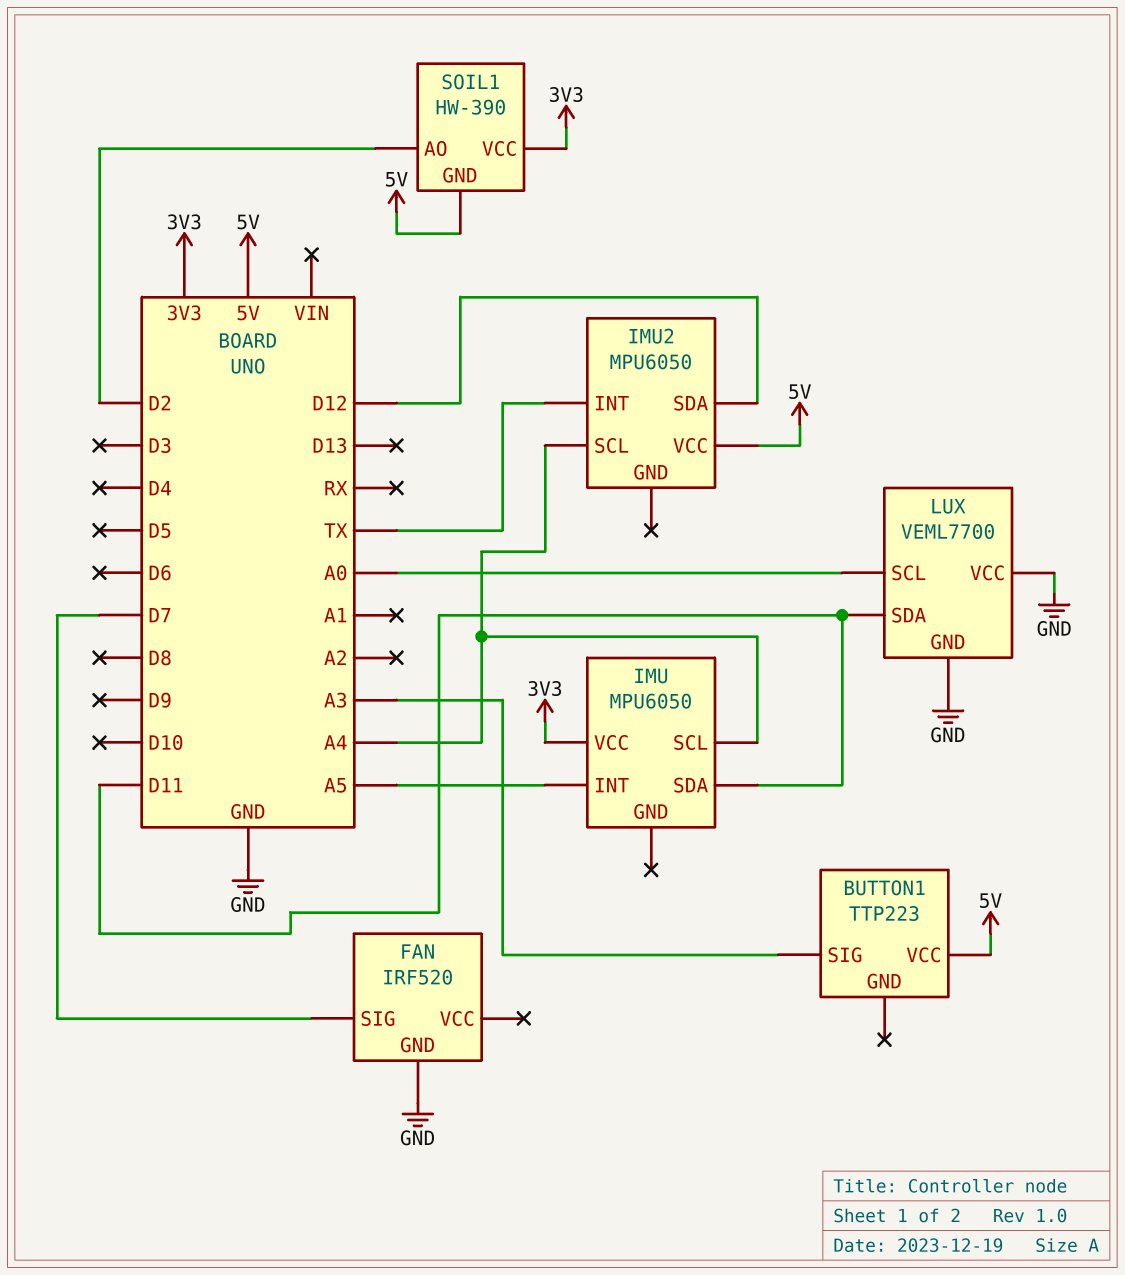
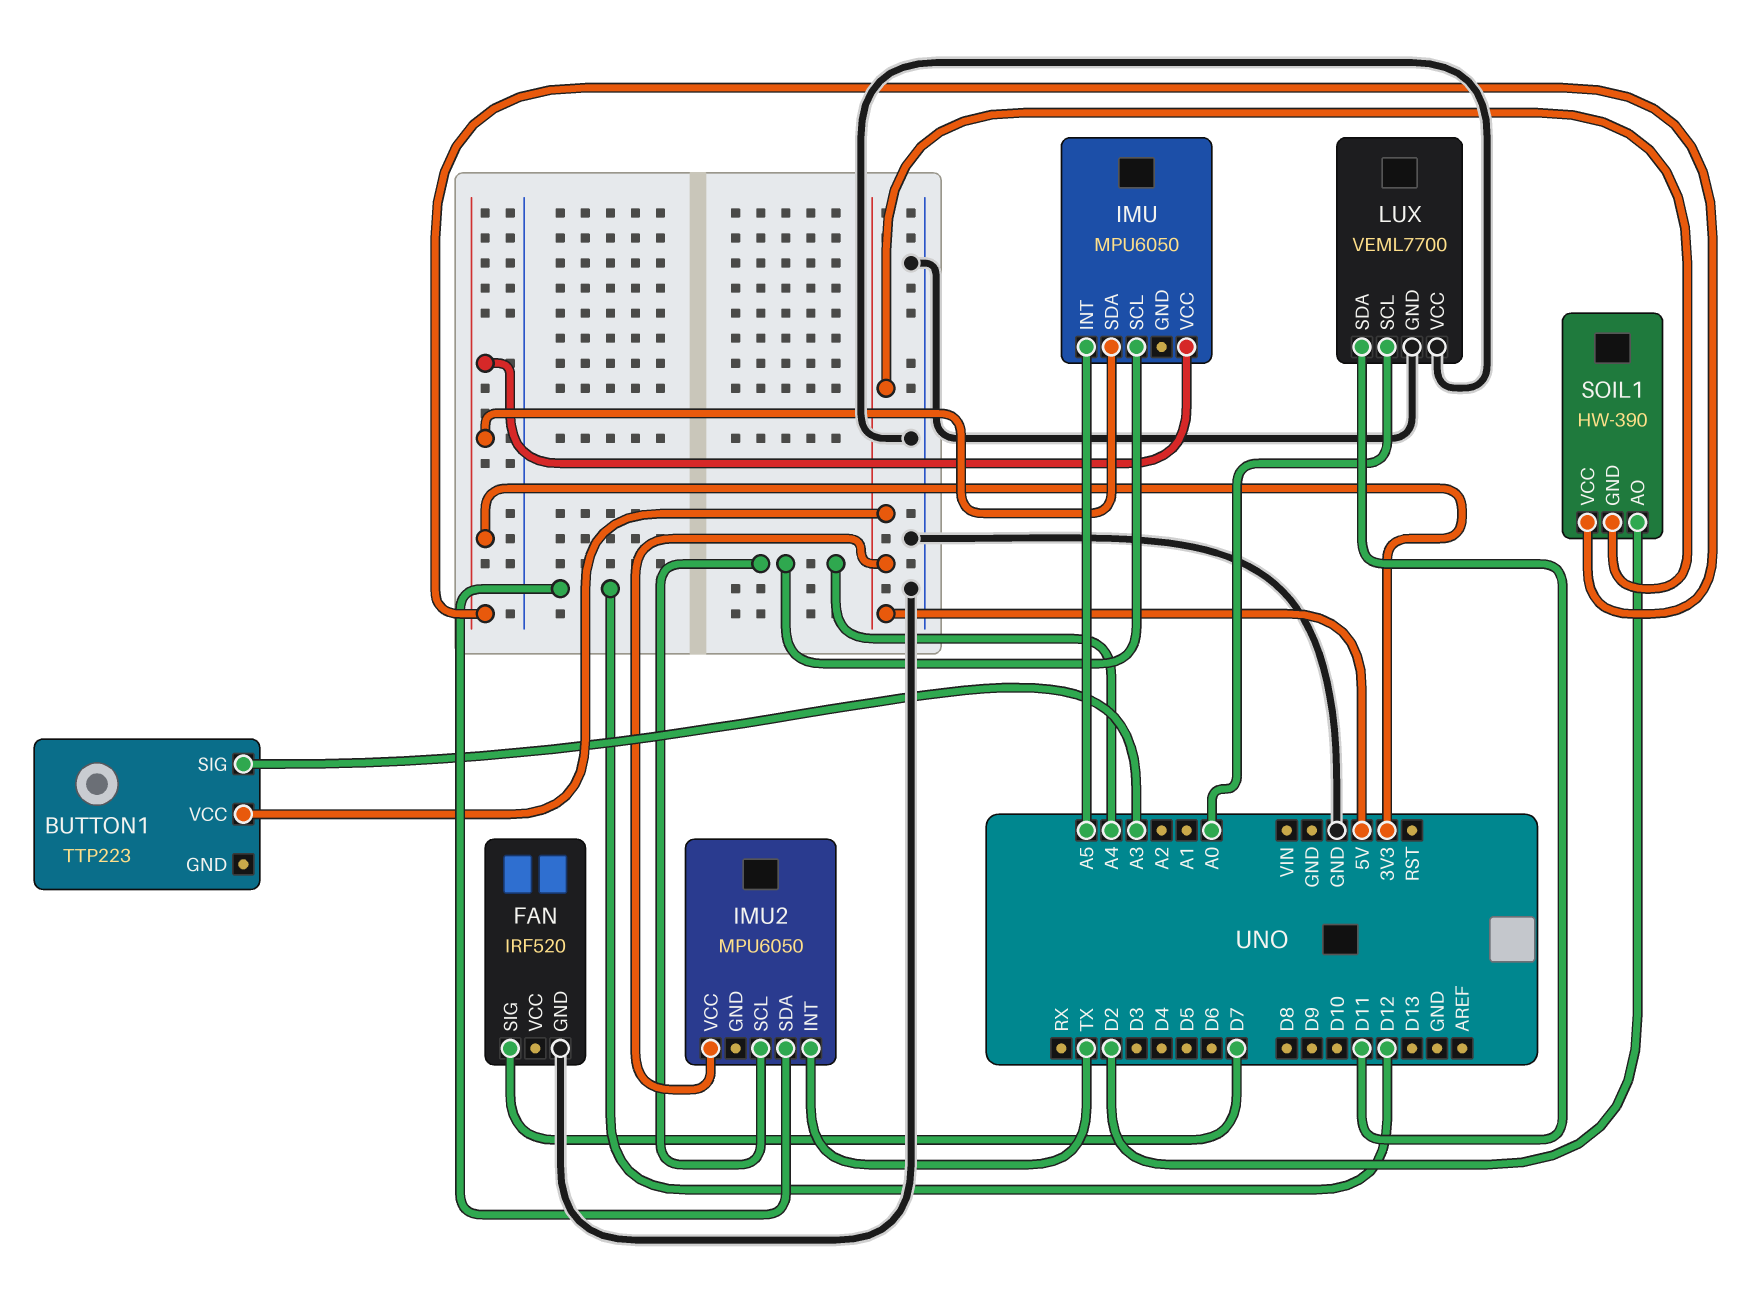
IMU pin SDA: D11 -> 3V3

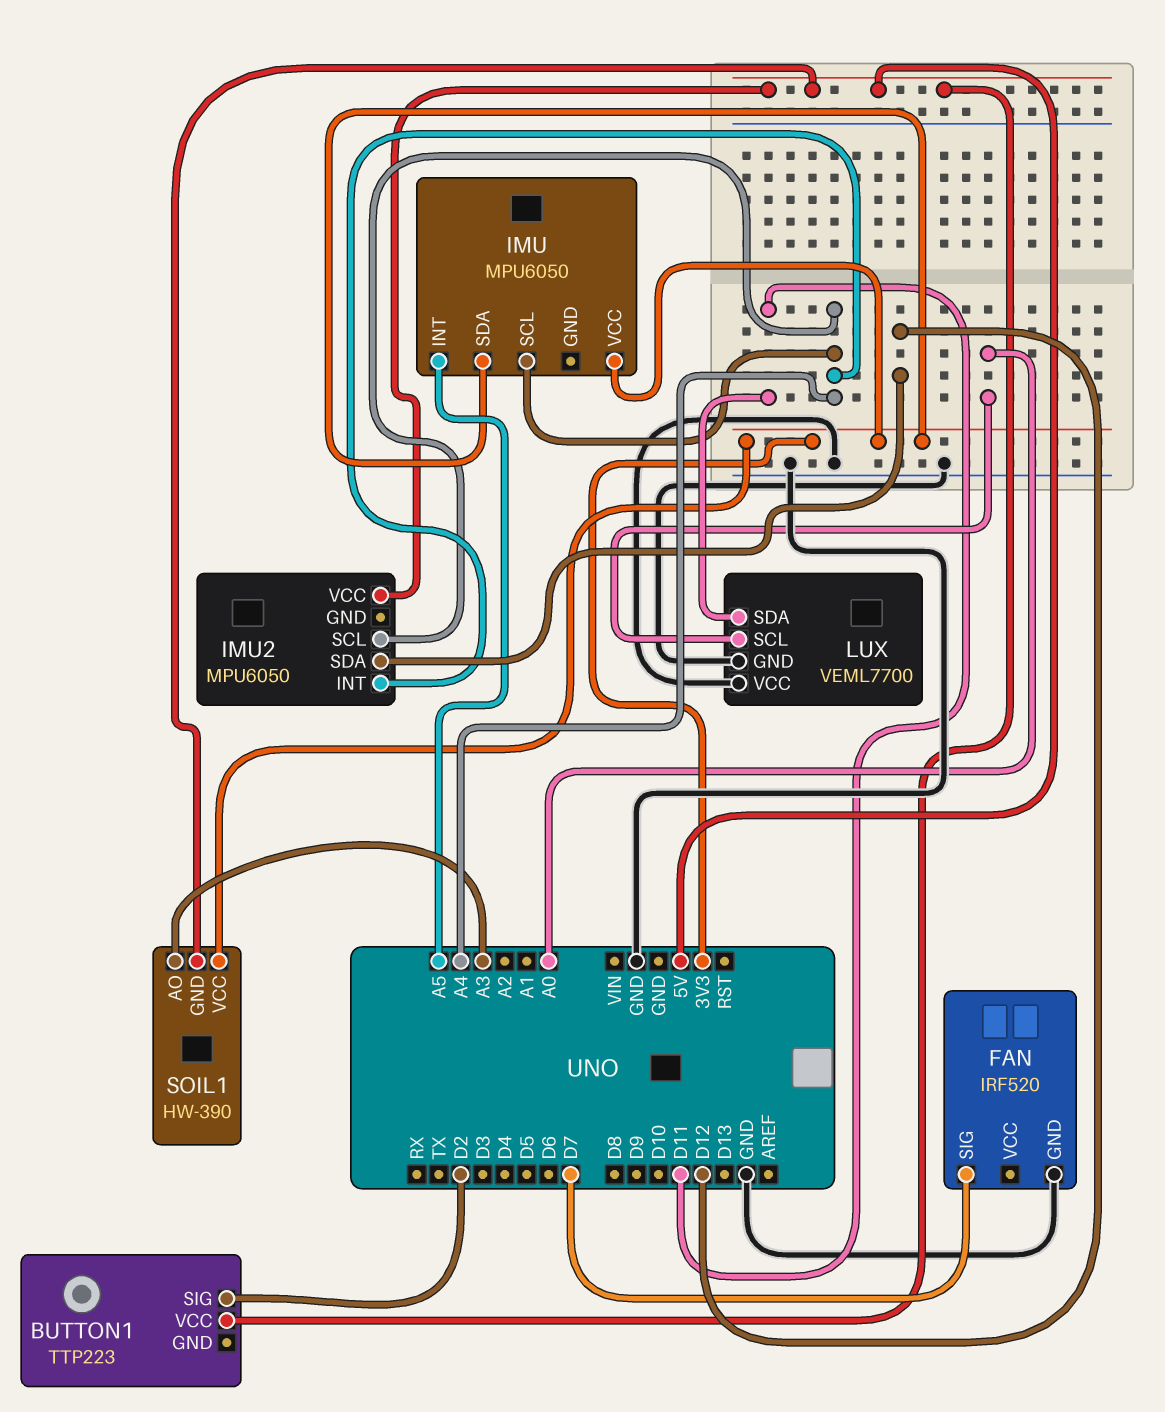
BUTTON1 pin SIG: A3 -> D2
IMU2 pin INT: TX -> A4
SOIL1 pin AO: D2 -> A3

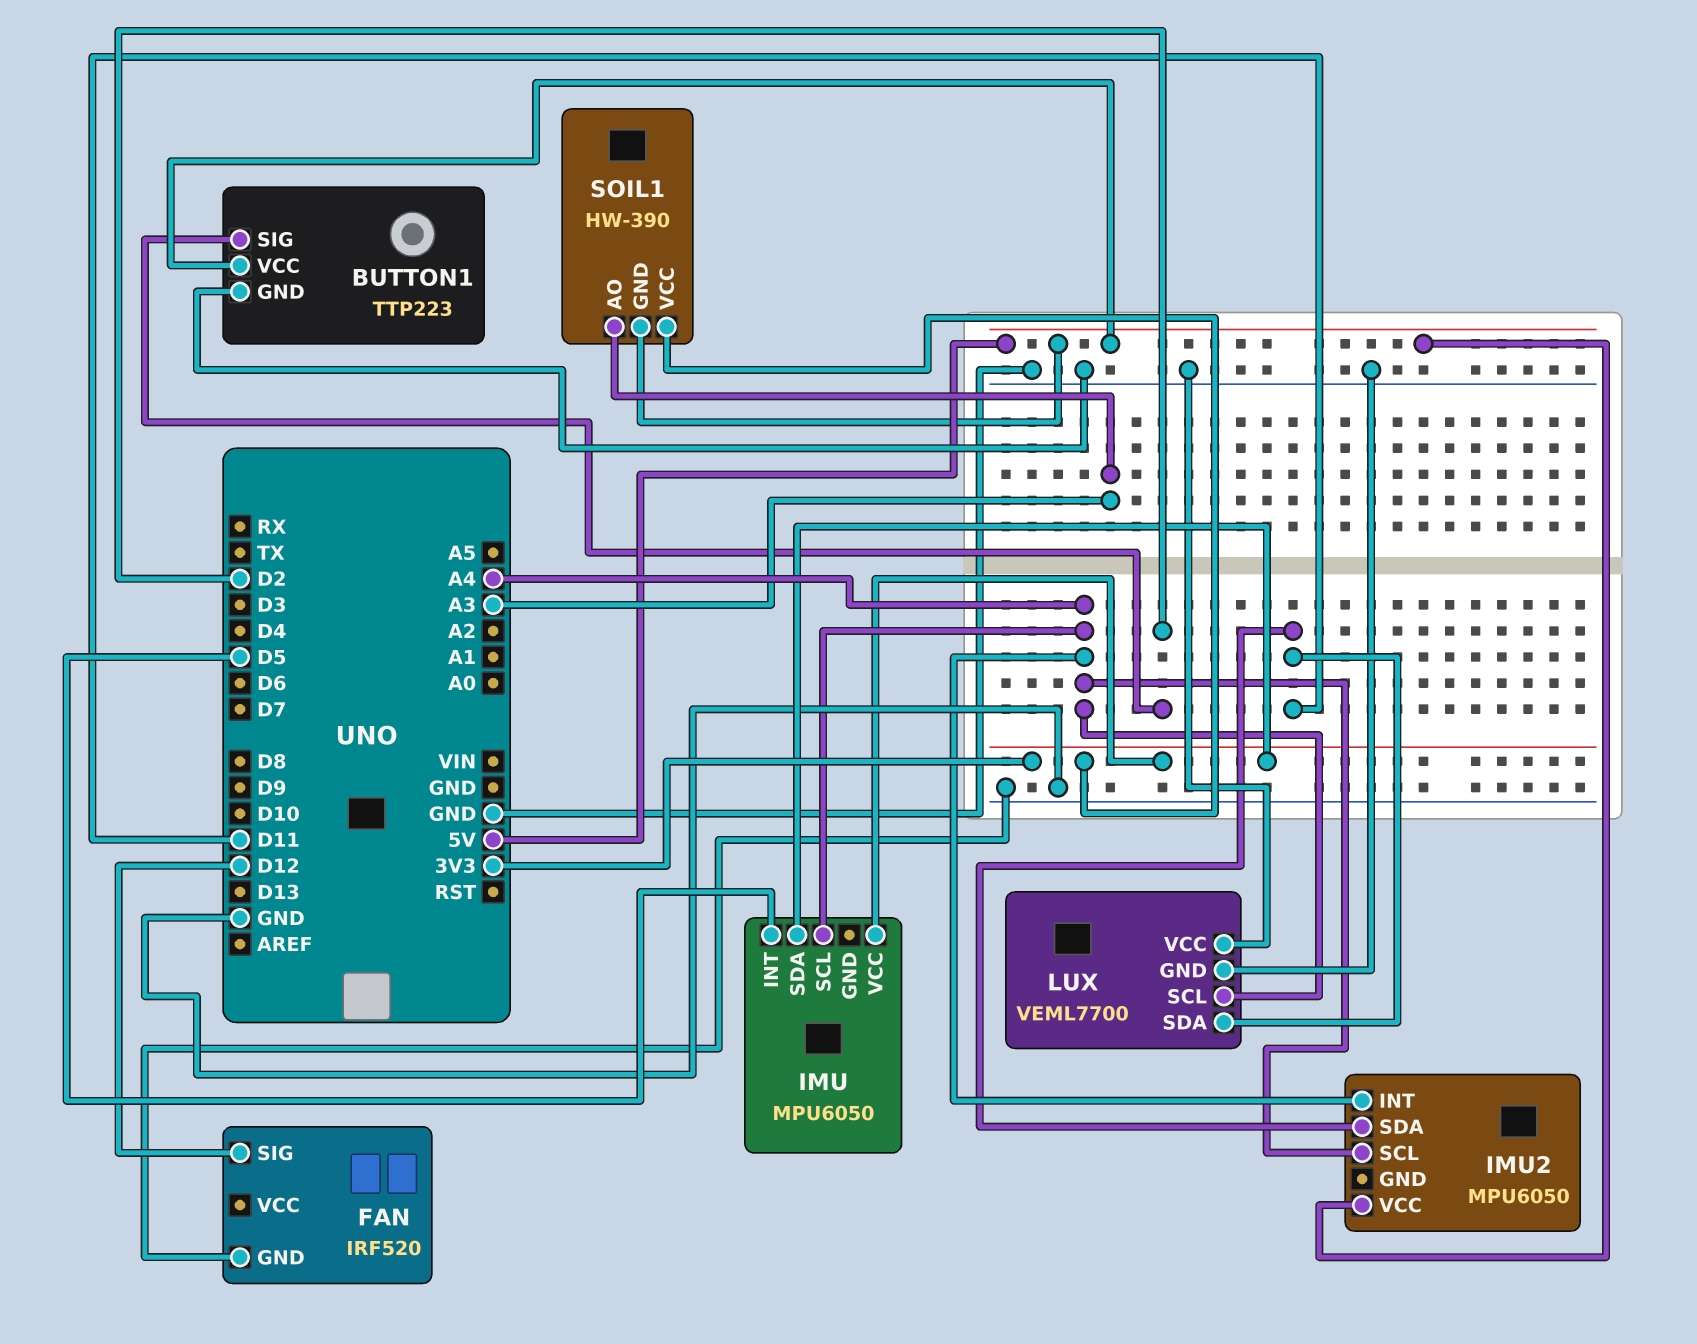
BUTTON1 pin GND: none -> GND
FAN pin SIG: D7 -> D12
IMU pin INT: A5 -> D5
IMU2 pin SDA: D12 -> D11
LUX pin SCL: A0 -> A4

